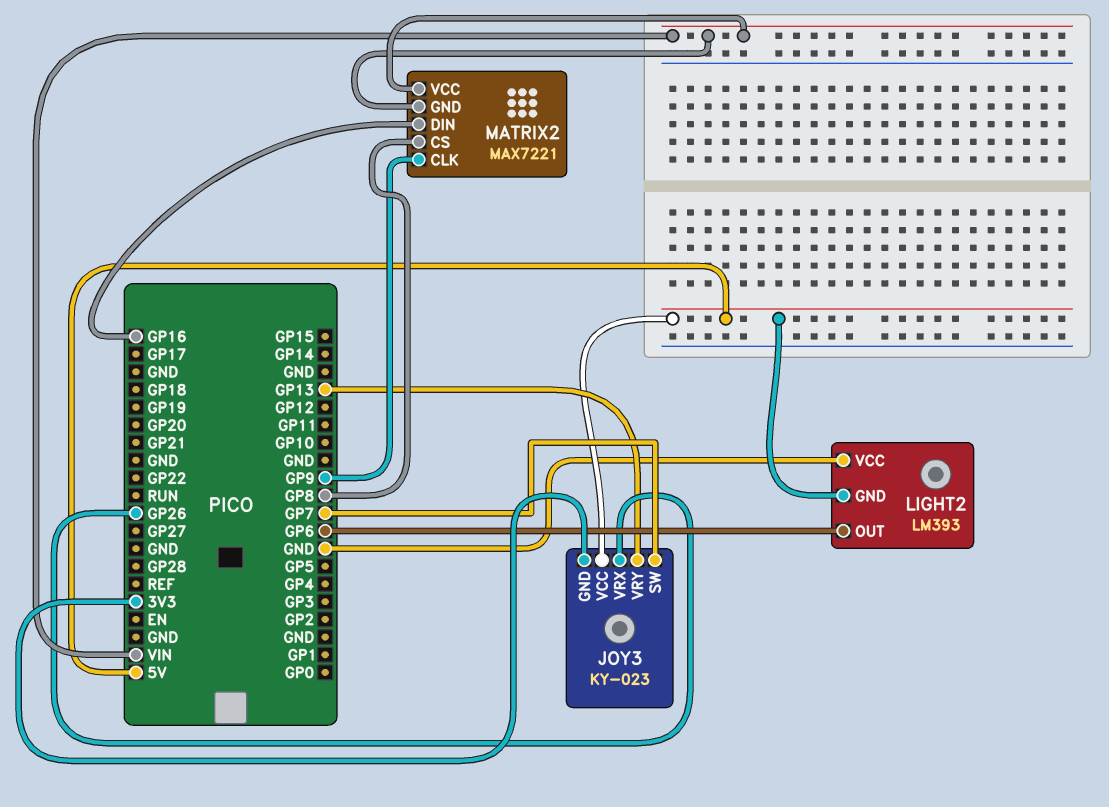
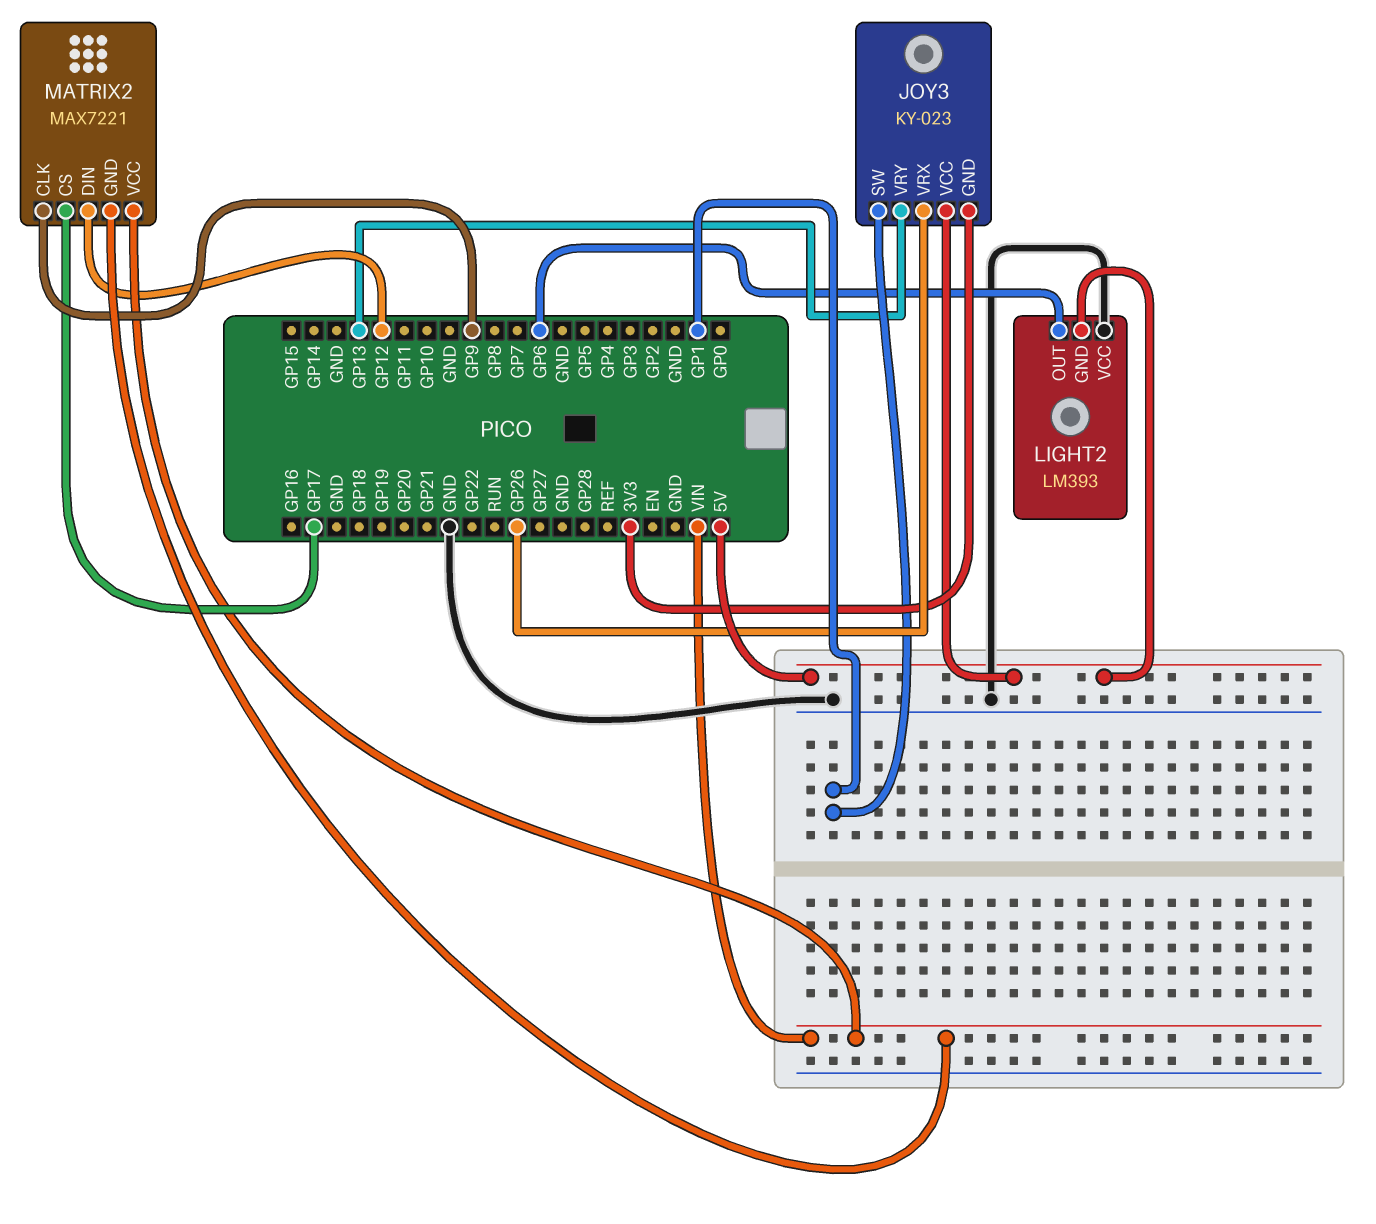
JOY3 pin SW: GP7 -> GP1
MATRIX2 pin CS: GP8 -> GP17
MATRIX2 pin DIN: GP16 -> GP12

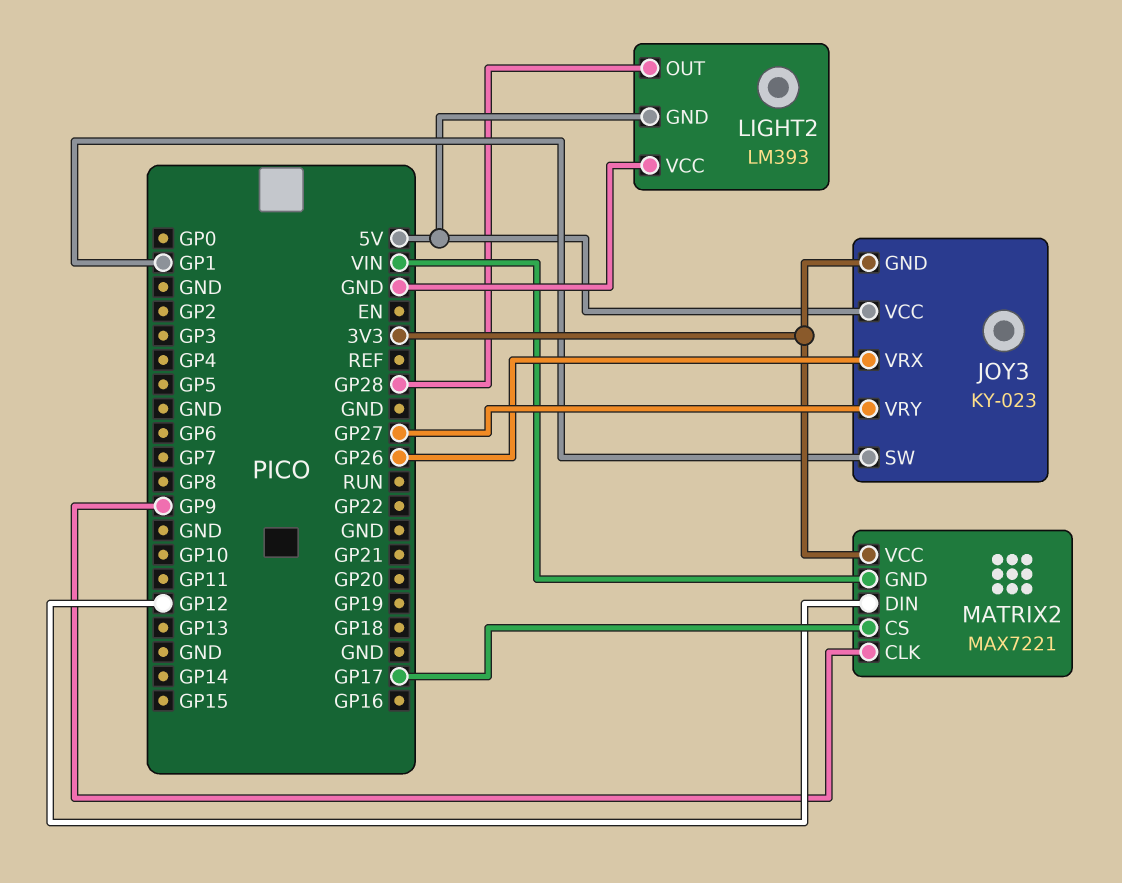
JOY3 pin VRY: GP13 -> GP27
LIGHT2 pin OUT: GP6 -> GP28
MATRIX2 pin VCC: VIN -> 3V3

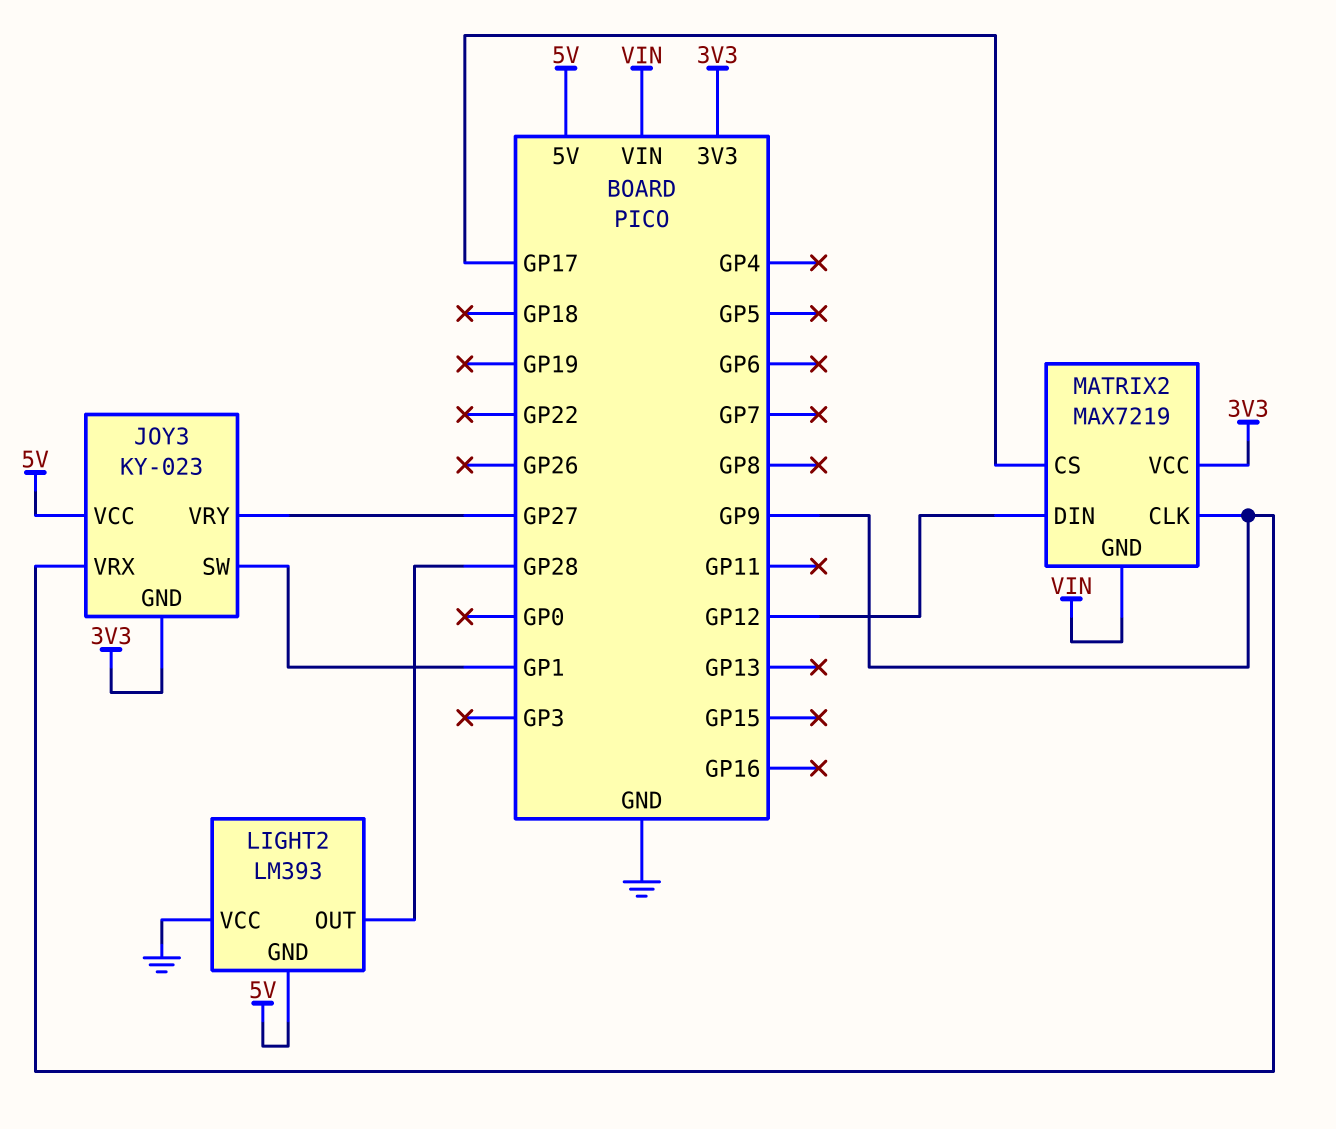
JOY3 pin VRX: GP26 -> GP9
MATRIX2: MAX7221 -> MAX7219

